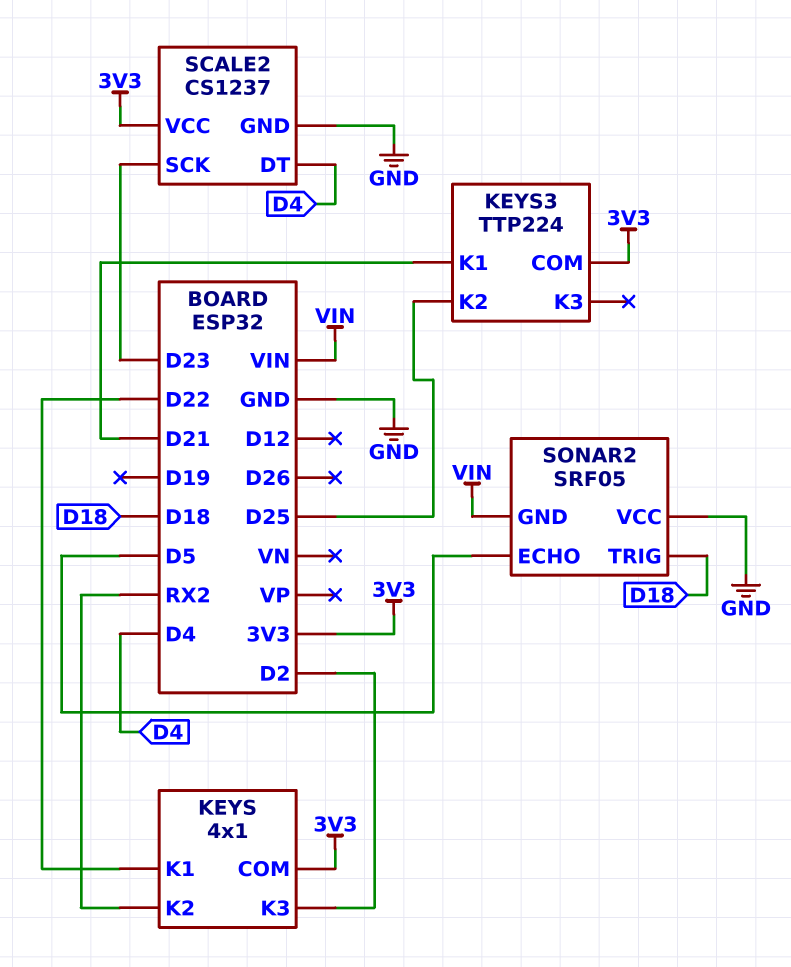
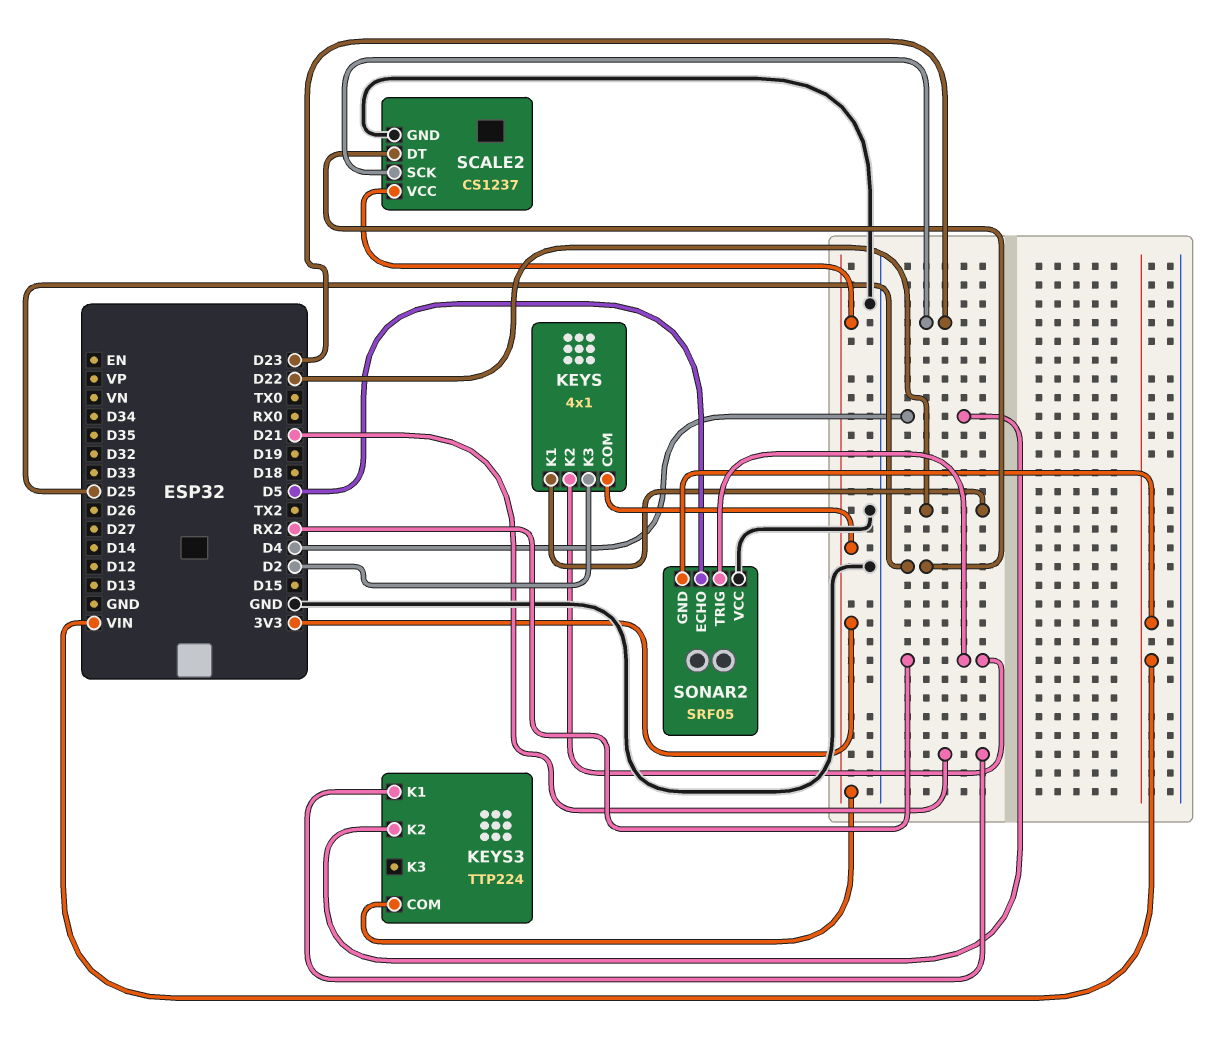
KEYS3 pin K2: D25 -> D4
SCALE2 pin DT: D4 -> D25
SONAR2 pin TRIG: D18 -> RX2

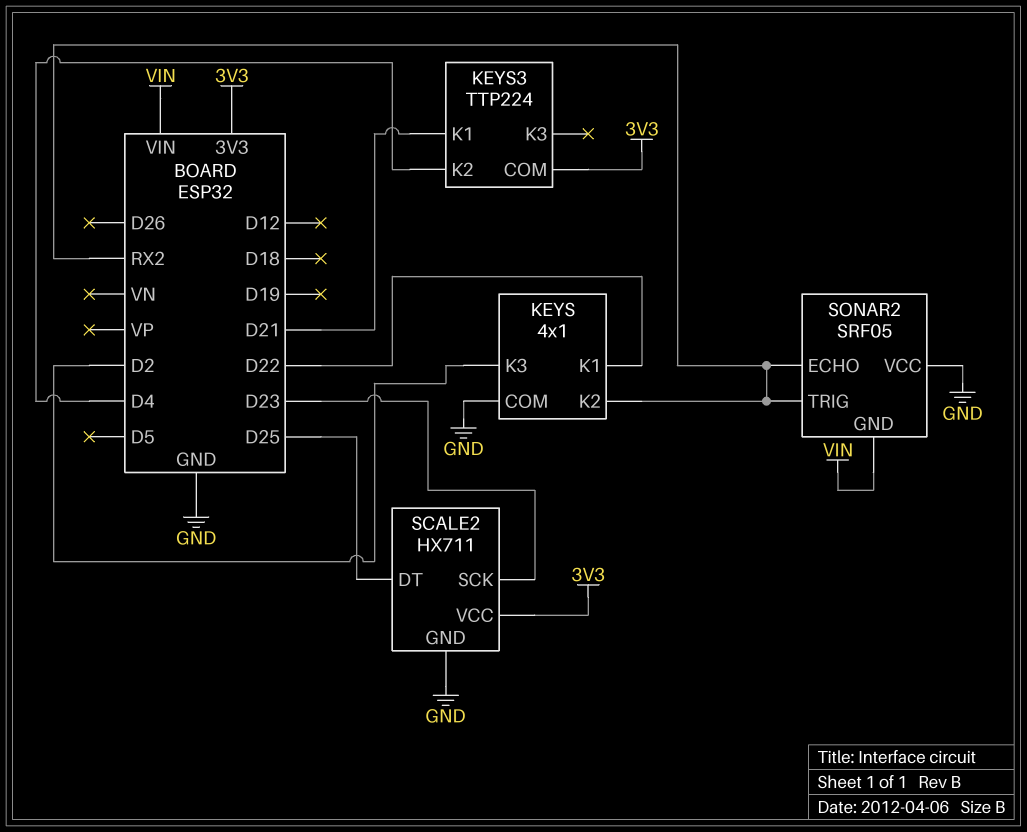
KEYS pin COM: 3V3 -> GND
SCALE2: CS1237 -> HX711
SONAR2 pin ECHO: D5 -> RX2

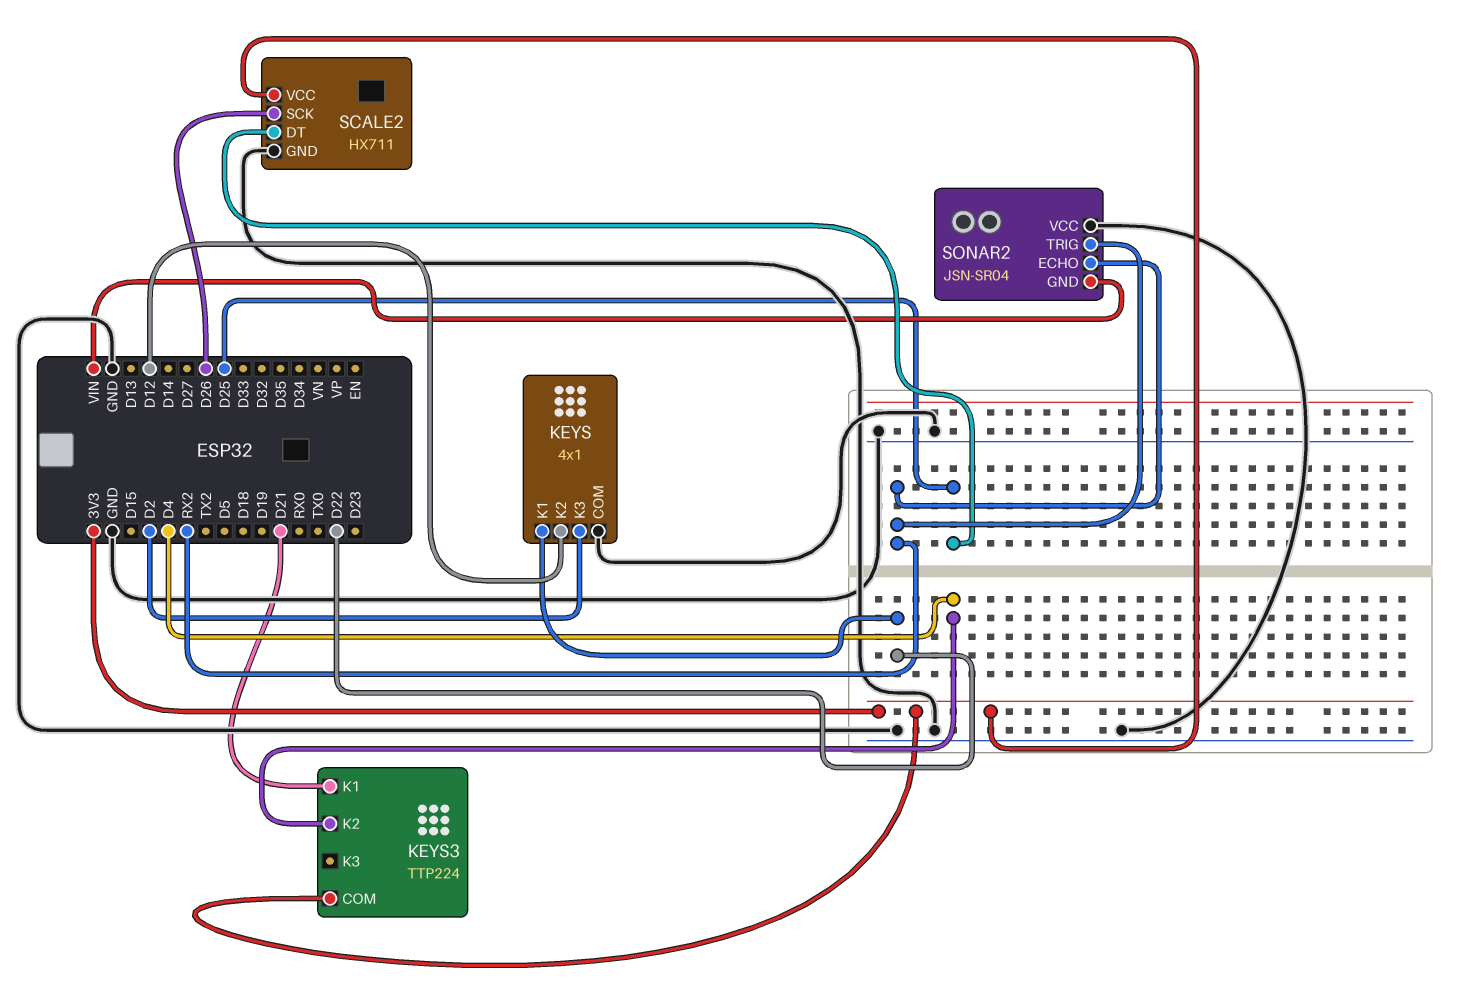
KEYS pin K2: RX2 -> D12
SCALE2 pin SCK: D23 -> D26
SONAR2: SRF05 -> JSN-SR04

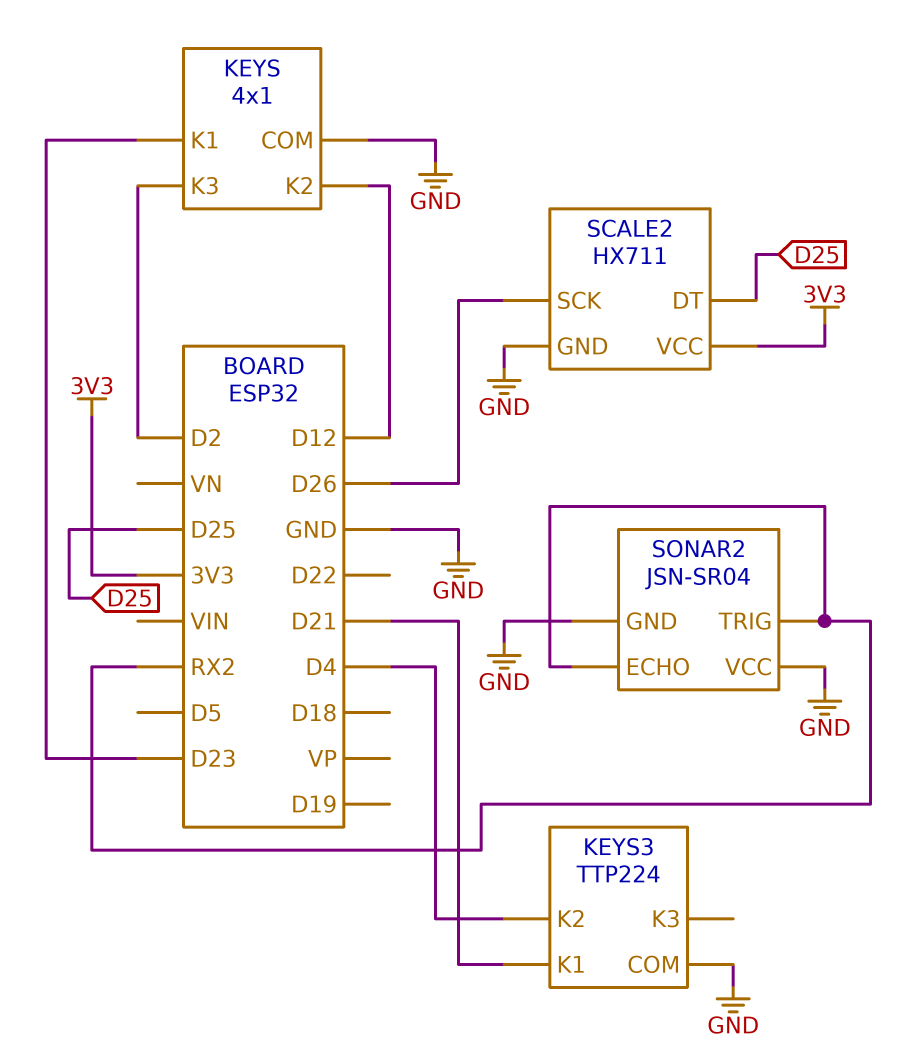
KEYS pin K1: D22 -> D23
KEYS3 pin COM: 3V3 -> GND
SONAR2 pin GND: VIN -> GND

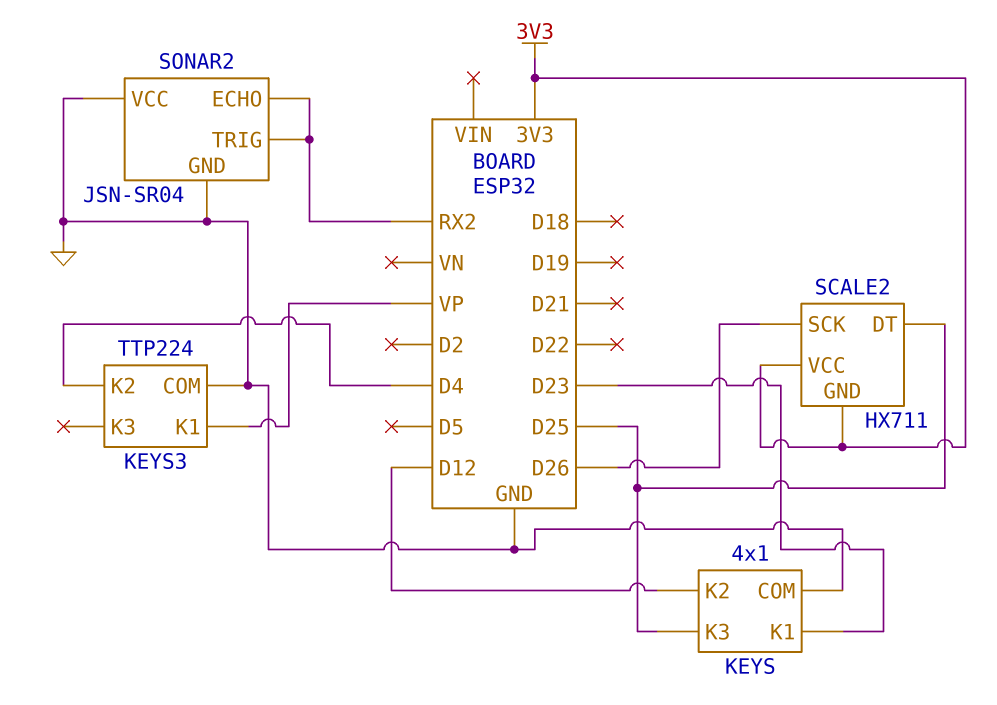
KEYS pin K3: D2 -> D25
KEYS3 pin K1: D21 -> VP
SCALE2 pin GND: GND -> 3V3

